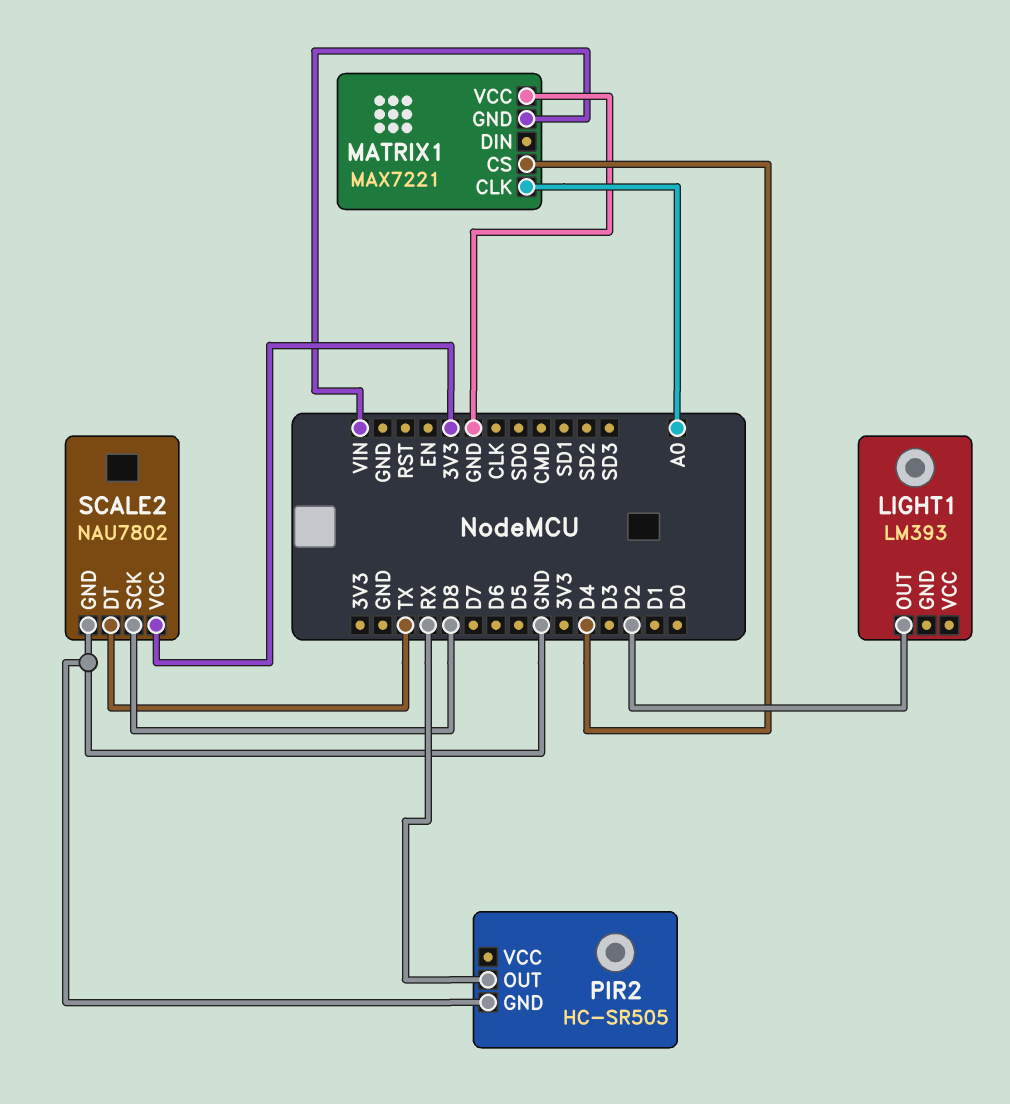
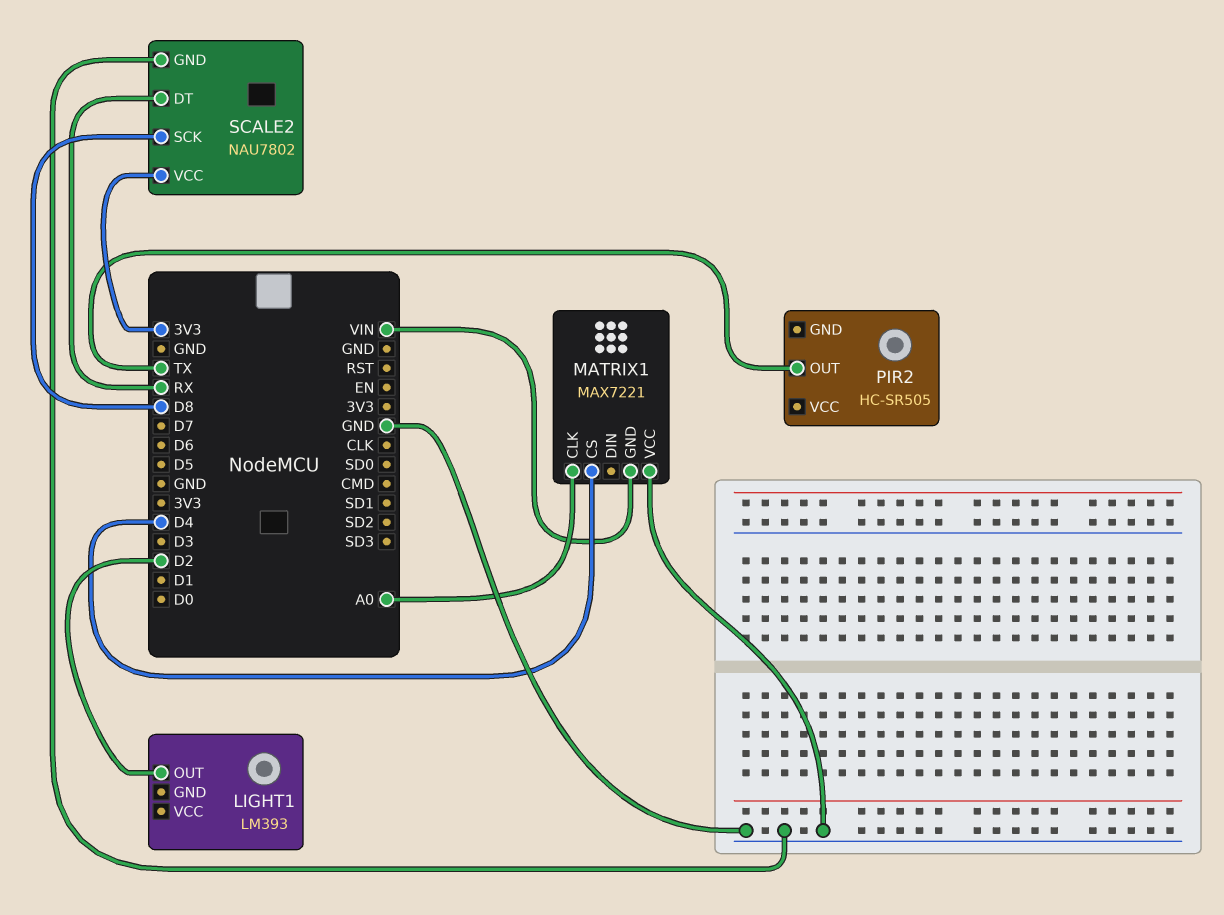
PIR2 pin GND: GND -> none
PIR2 pin OUT: RX -> TX
SCALE2 pin DT: TX -> RX

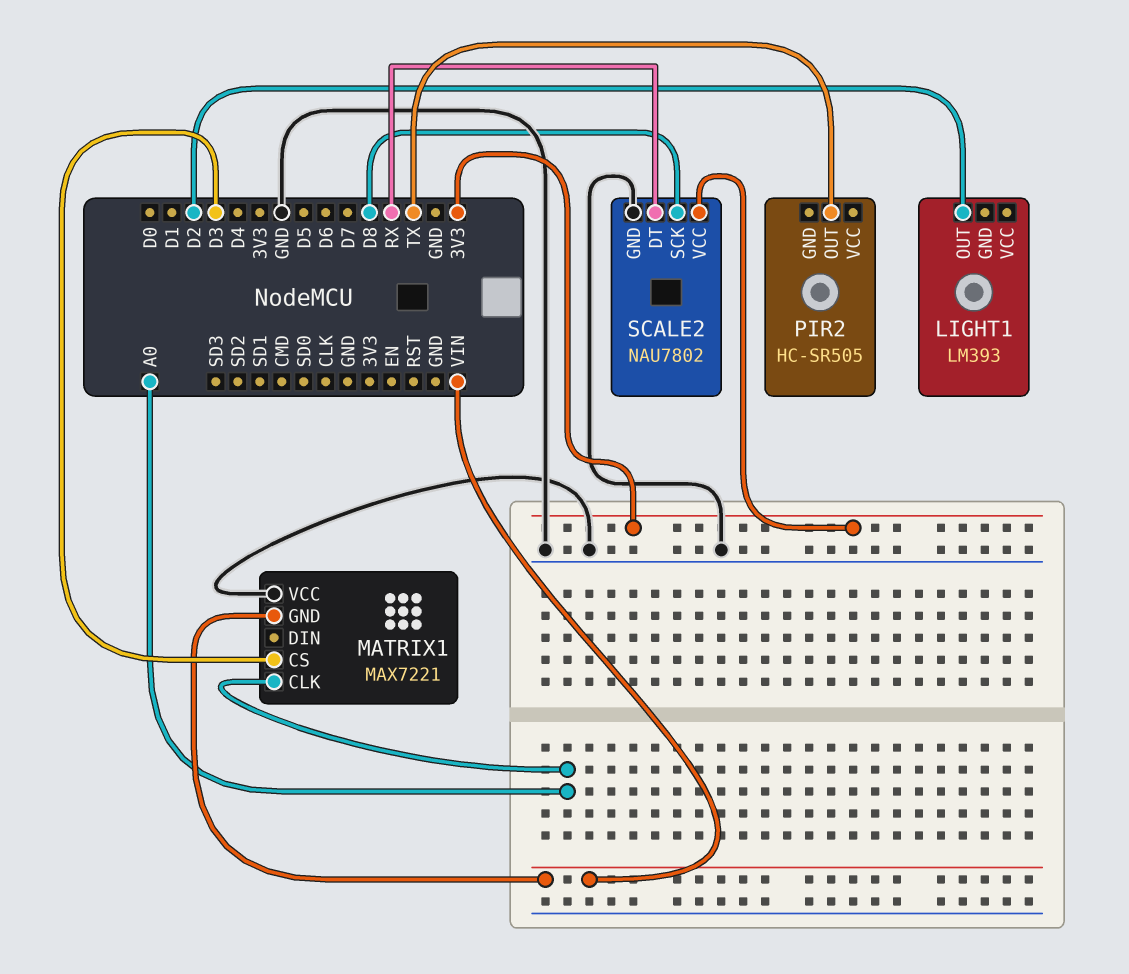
MATRIX1 pin CS: D4 -> D3

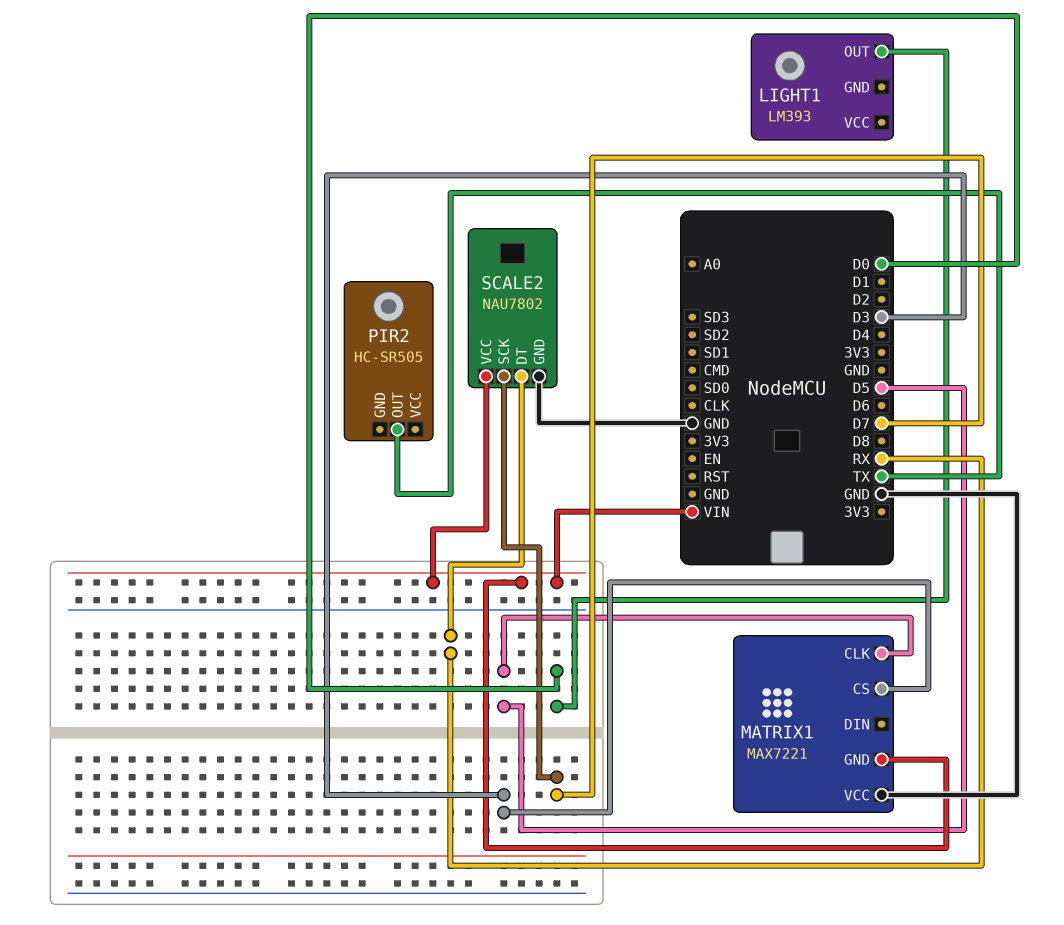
LIGHT1 pin OUT: D2 -> D0
MATRIX1 pin CLK: A0 -> D5
SCALE2 pin SCK: D8 -> D7
SCALE2 pin VCC: 3V3 -> VIN

